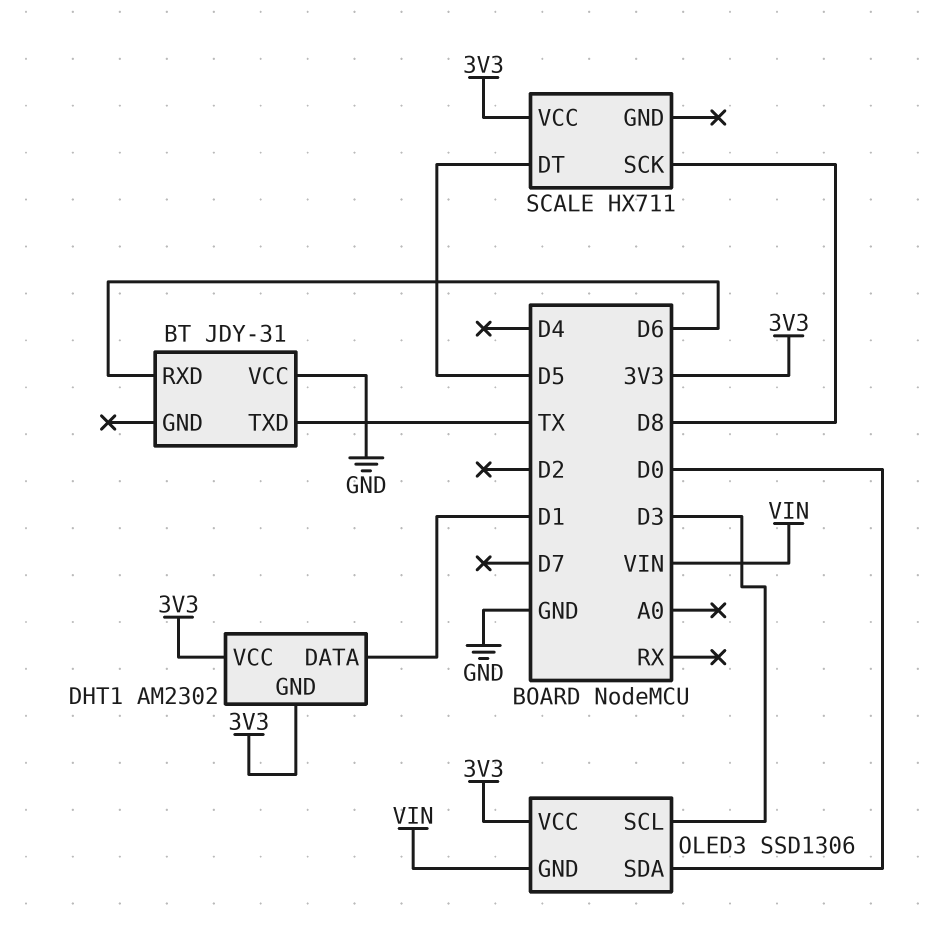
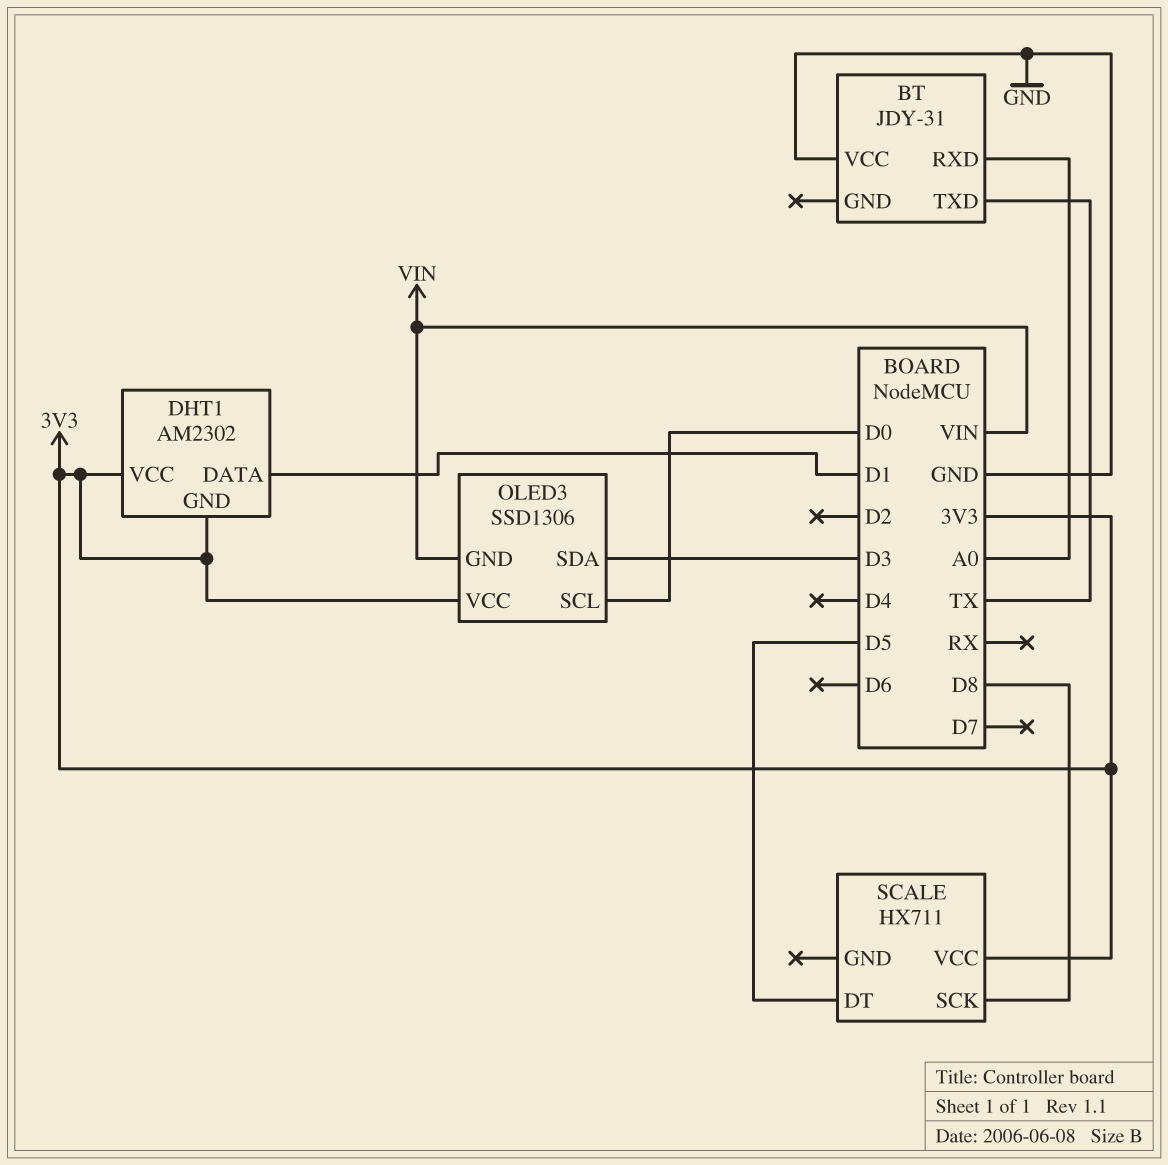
BT pin RXD: D6 -> A0
OLED3 pin SCL: D3 -> D0
OLED3 pin SDA: D0 -> D3

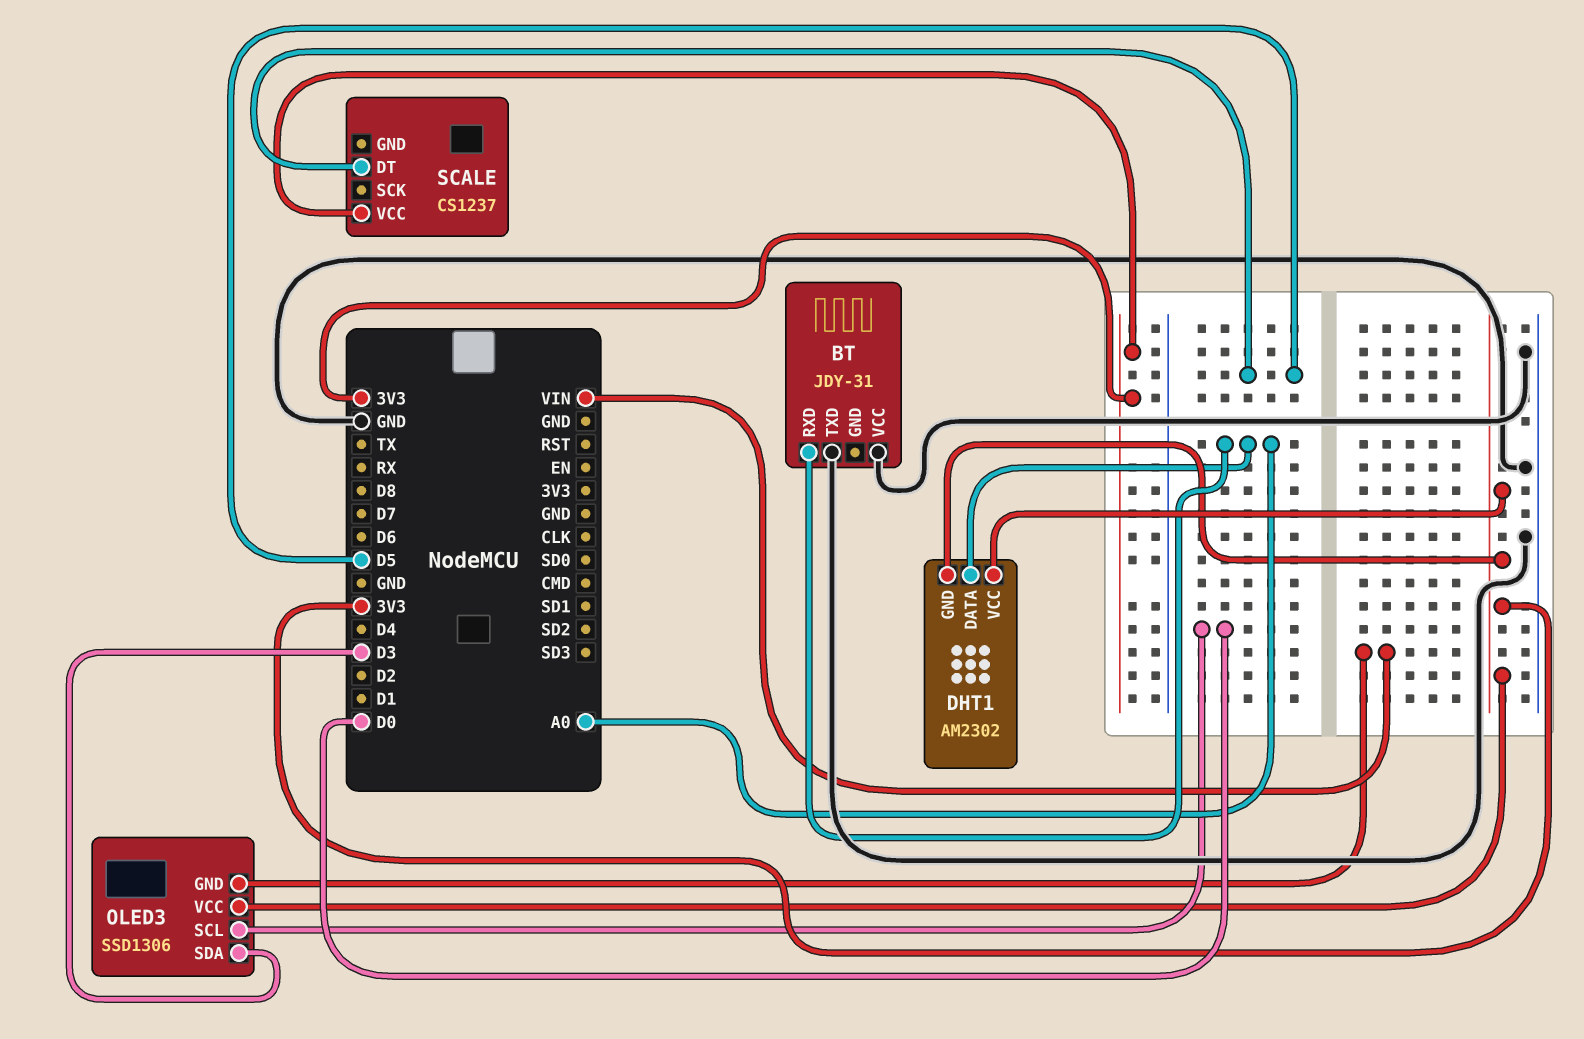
BT pin TXD: TX -> GND
DHT1 pin DATA: D1 -> A0
SCALE: HX711 -> CS1237
SCALE pin SCK: D8 -> none

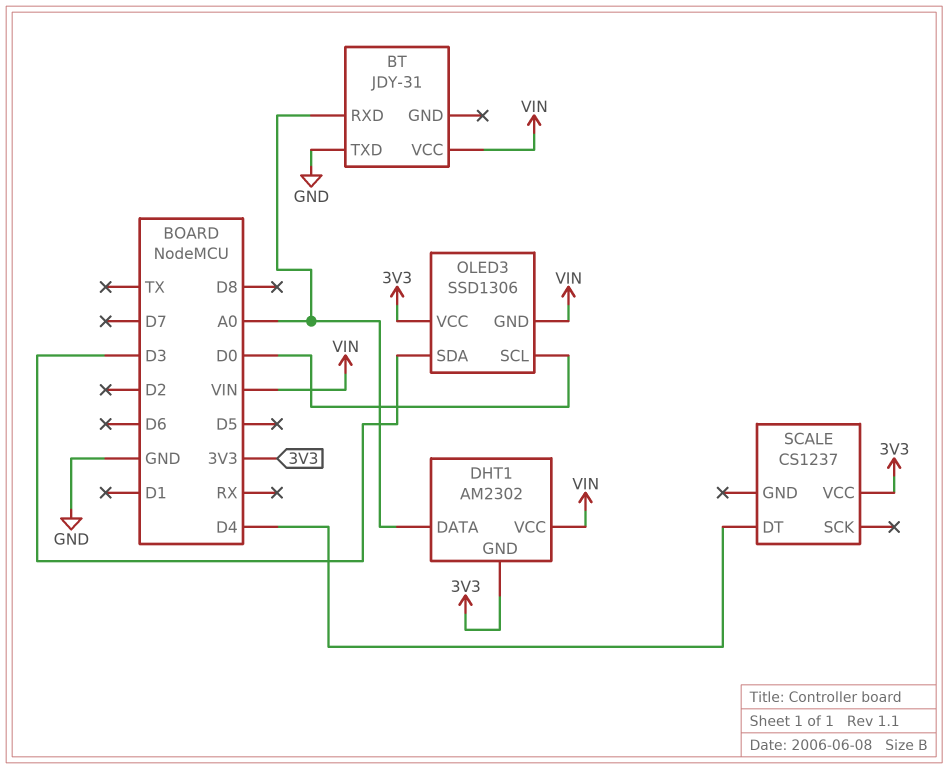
BT pin VCC: GND -> VIN
DHT1 pin VCC: 3V3 -> VIN
SCALE pin DT: D5 -> D4

